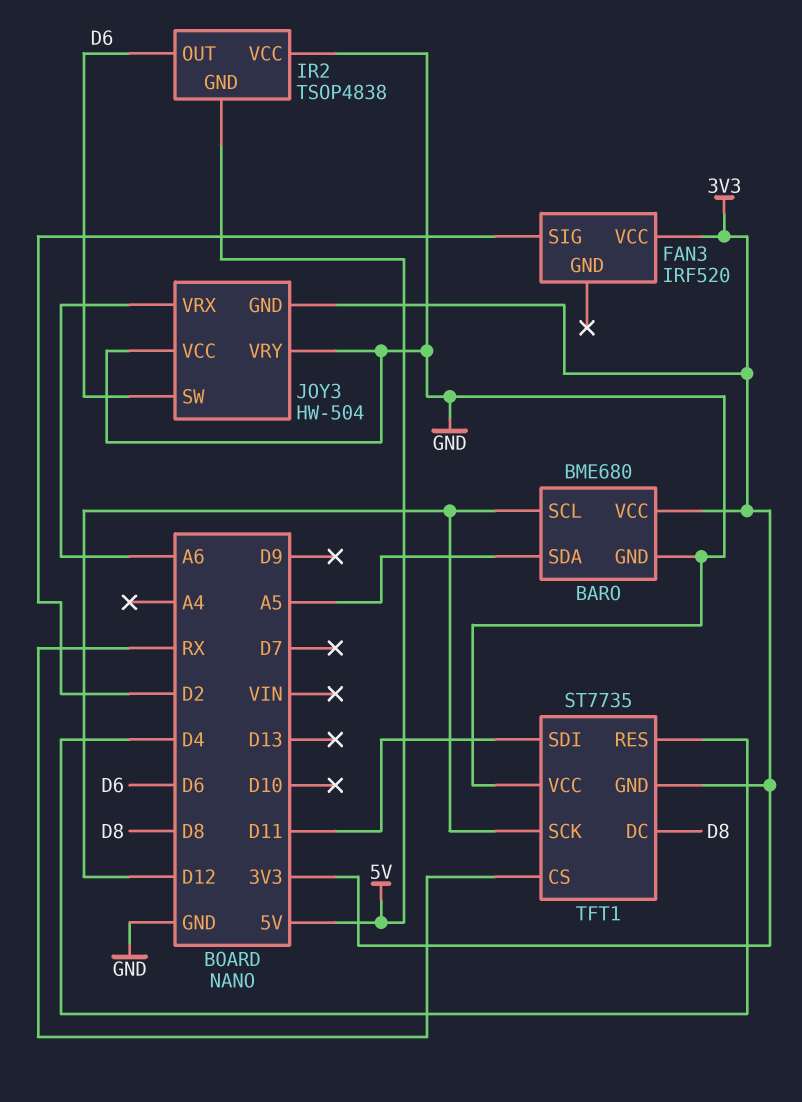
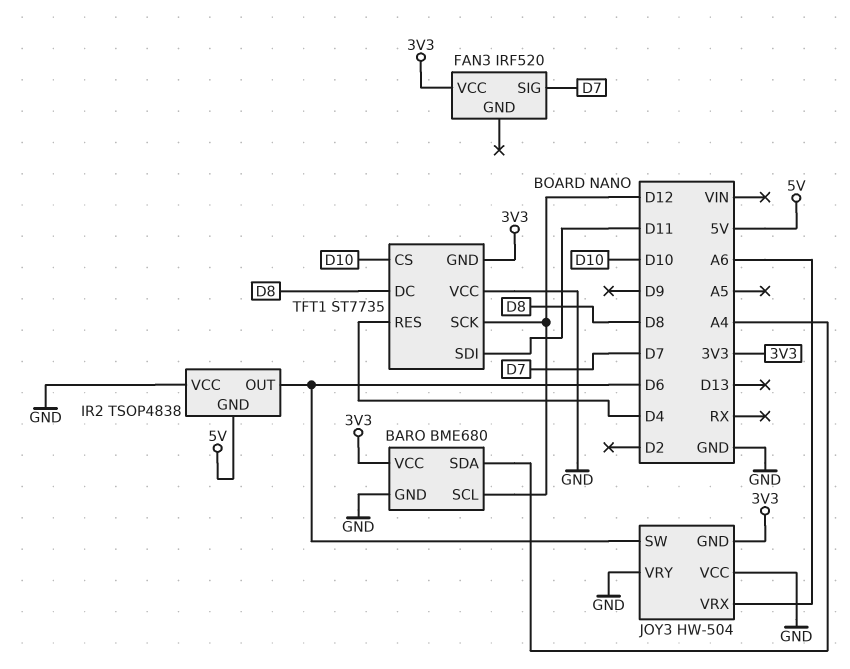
BARO pin SDA: A5 -> A4
FAN3 pin SIG: D2 -> D7
TFT1 pin CS: RX -> D10

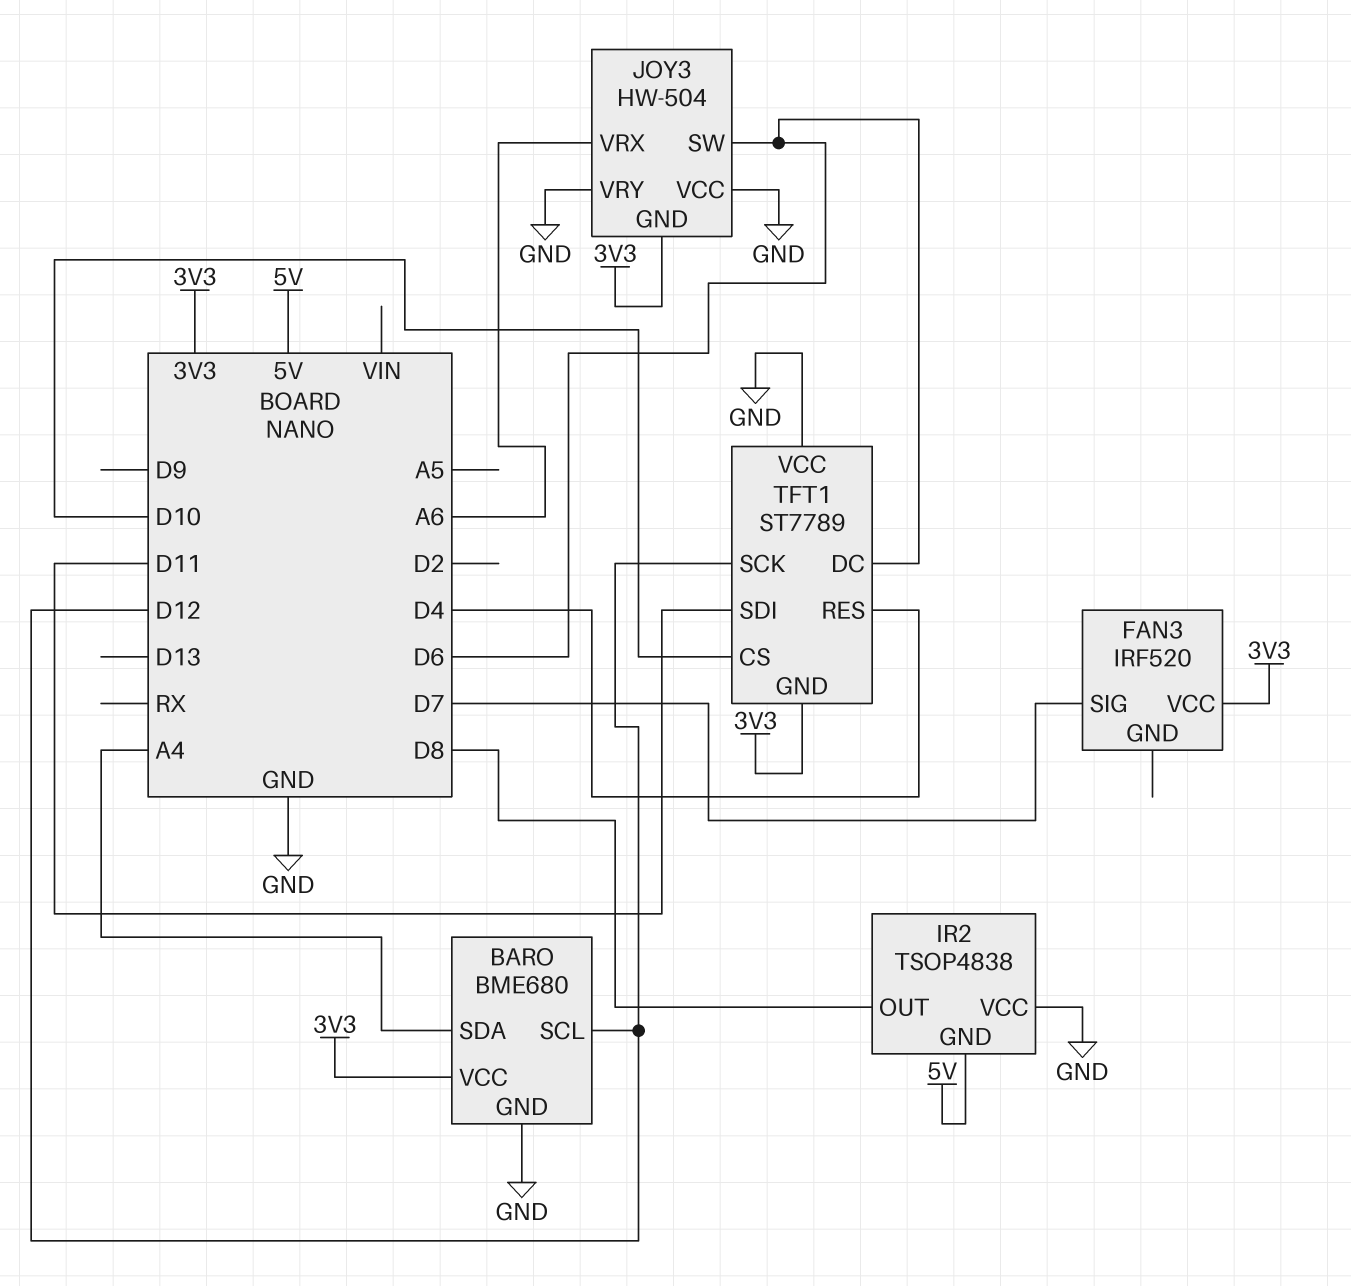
IR2 pin OUT: D6 -> D8
TFT1: ST7735 -> ST7789
TFT1 pin DC: D8 -> D6

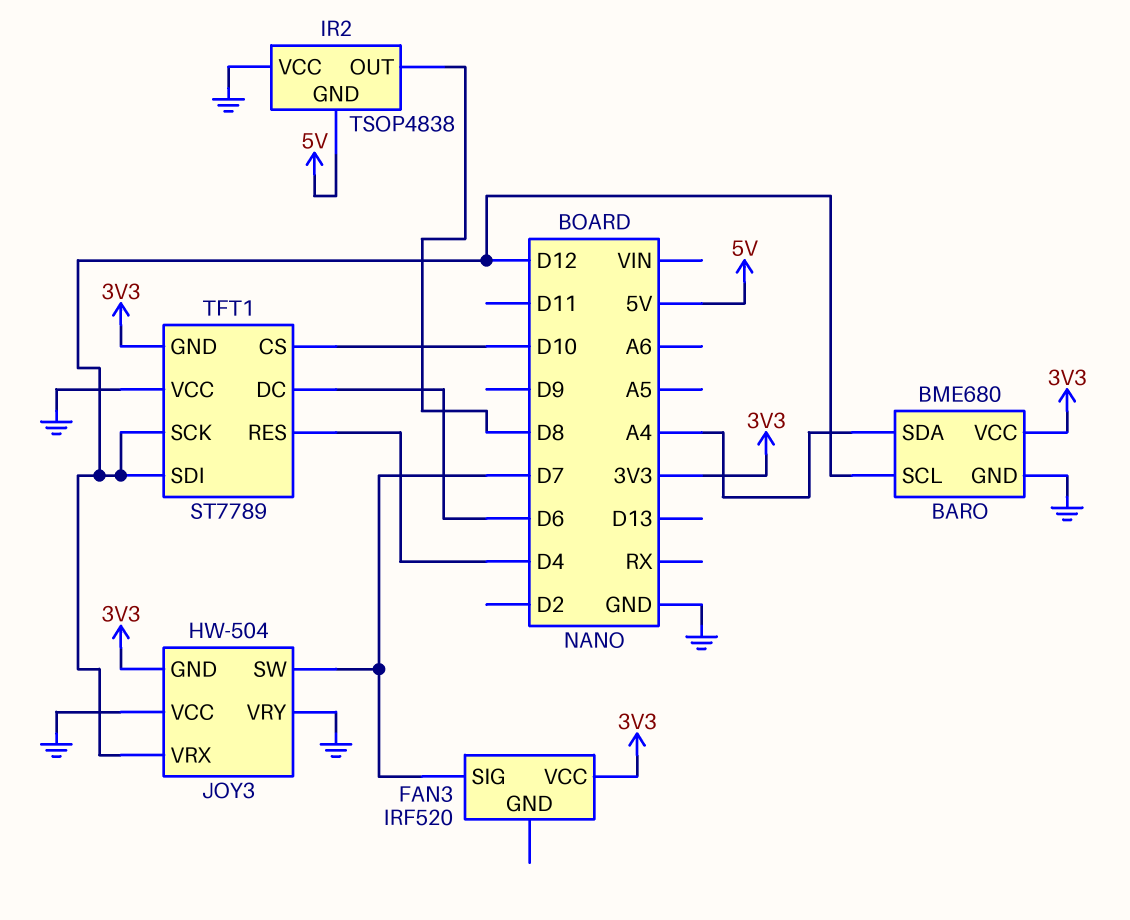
JOY3 pin SW: D6 -> D7
JOY3 pin VRX: A6 -> D12
TFT1 pin SDI: D11 -> D12

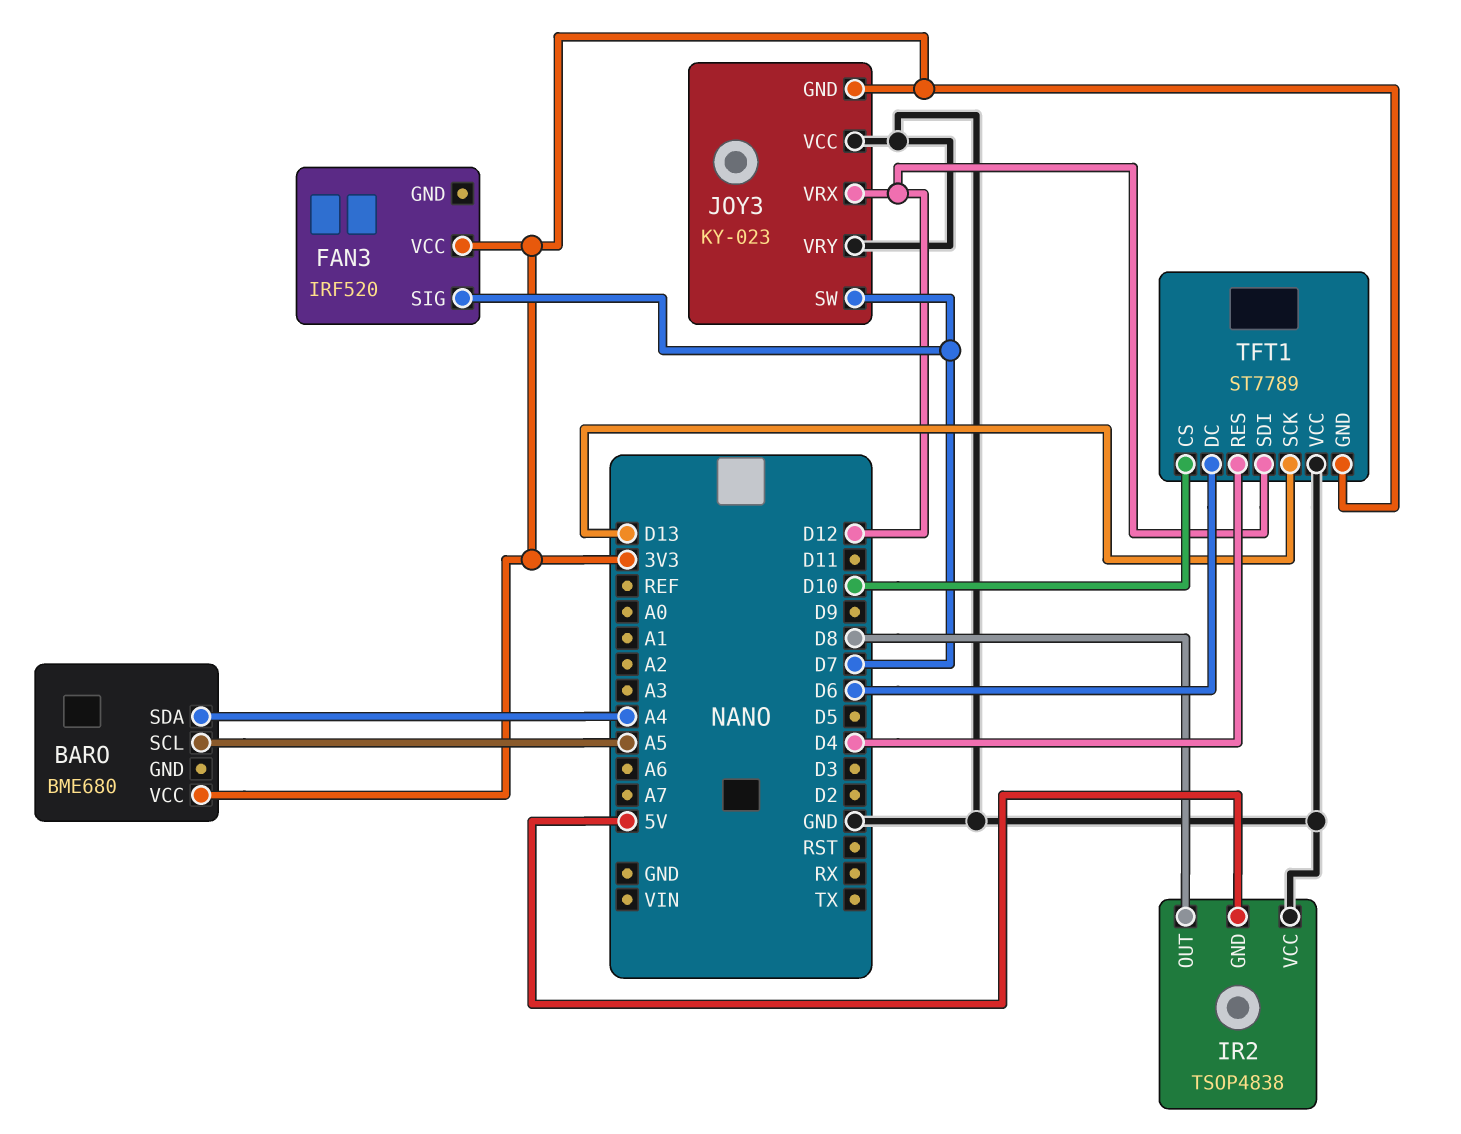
BARO pin GND: GND -> none
BARO pin SCL: D12 -> A5
JOY3: HW-504 -> KY-023
TFT1 pin SCK: D12 -> D13

